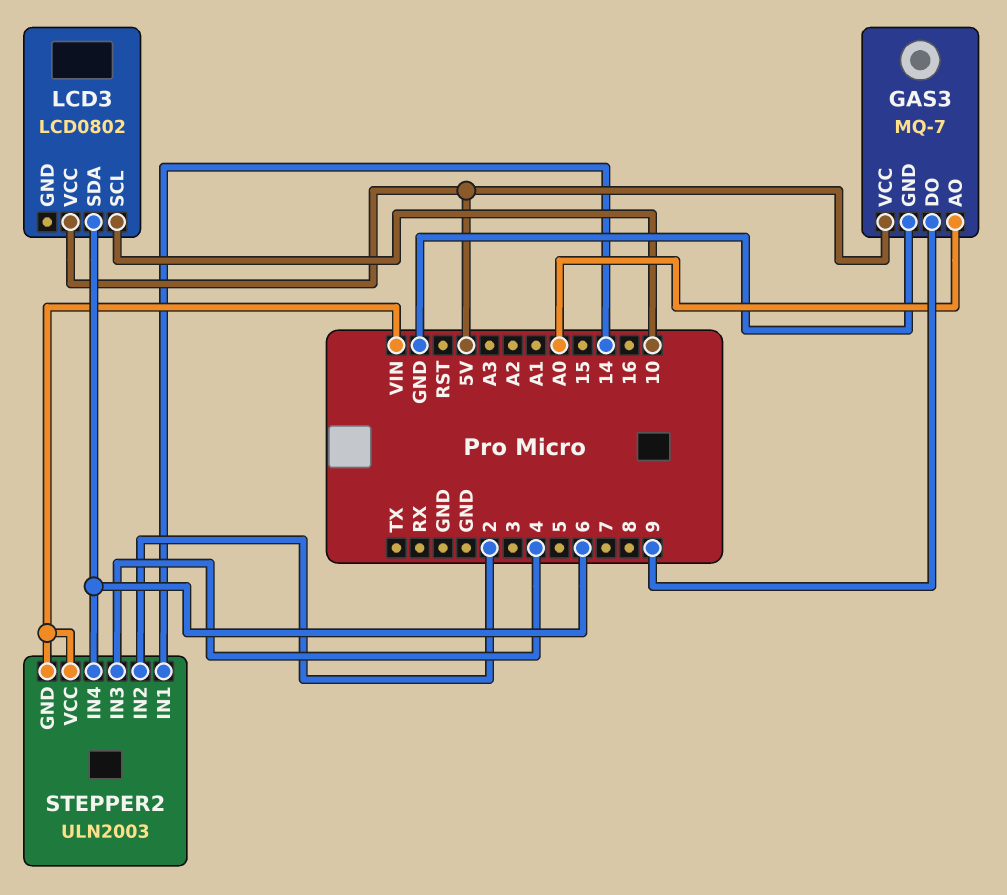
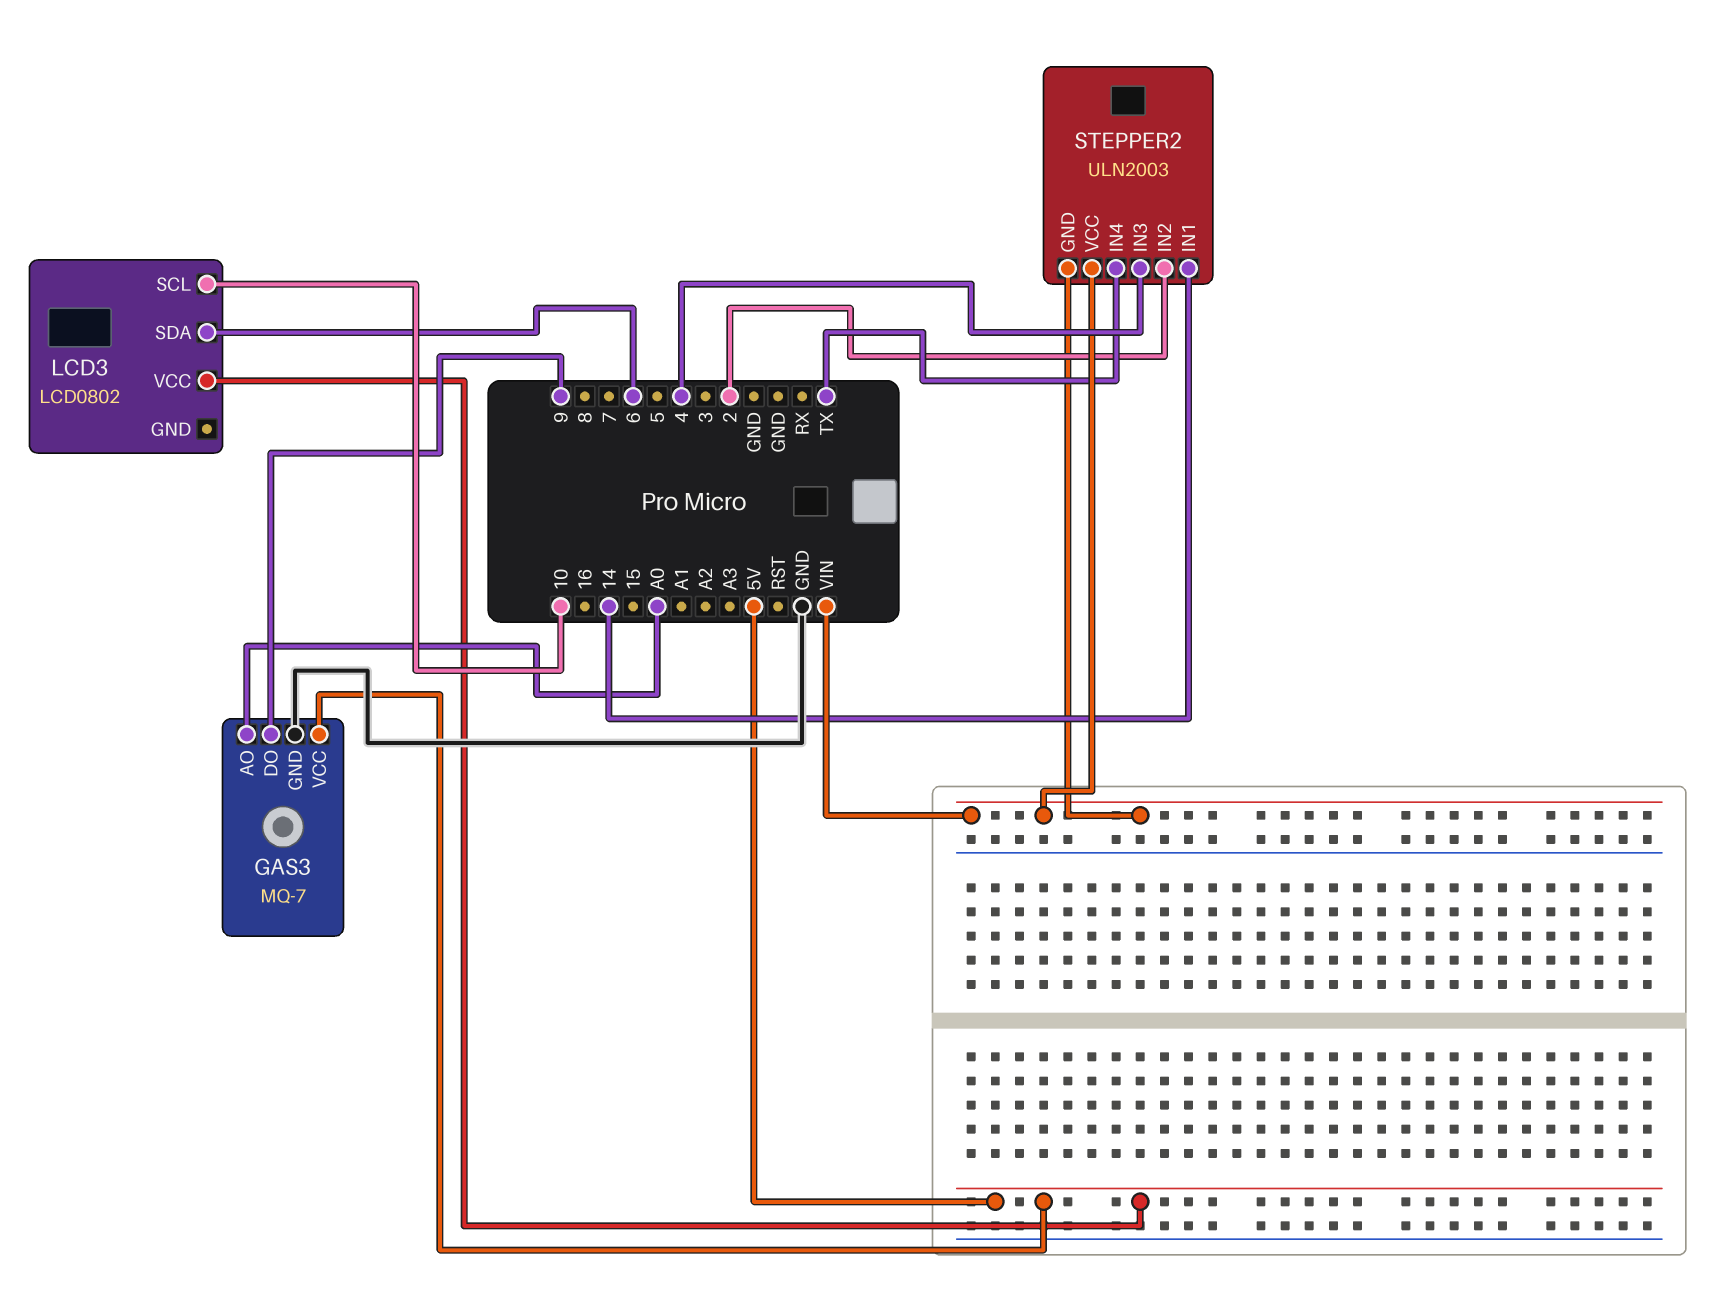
STEPPER2 pin IN4: 6 -> TX

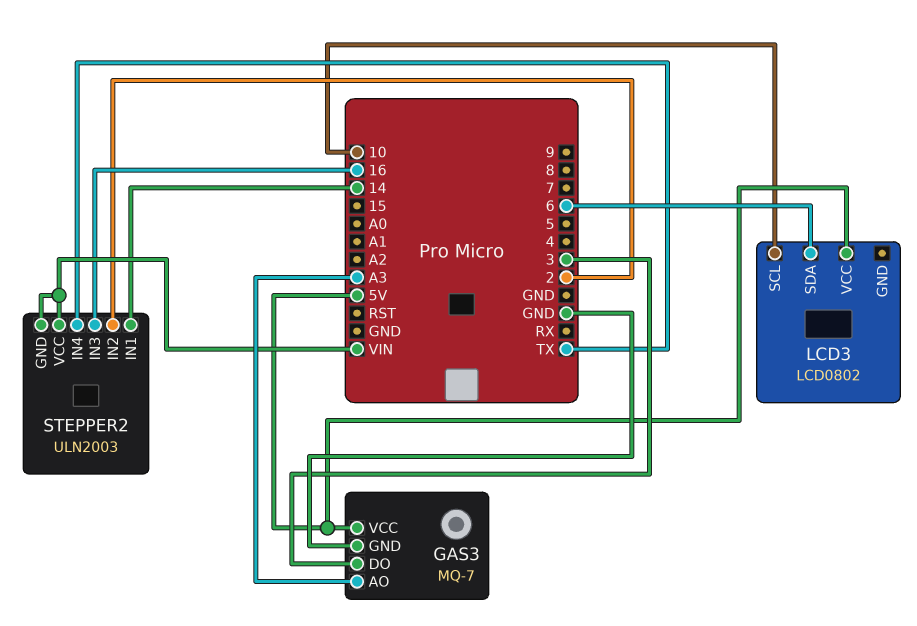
GAS3 pin AO: A0 -> A3
GAS3 pin DO: 9 -> 3
STEPPER2 pin IN3: 4 -> 16

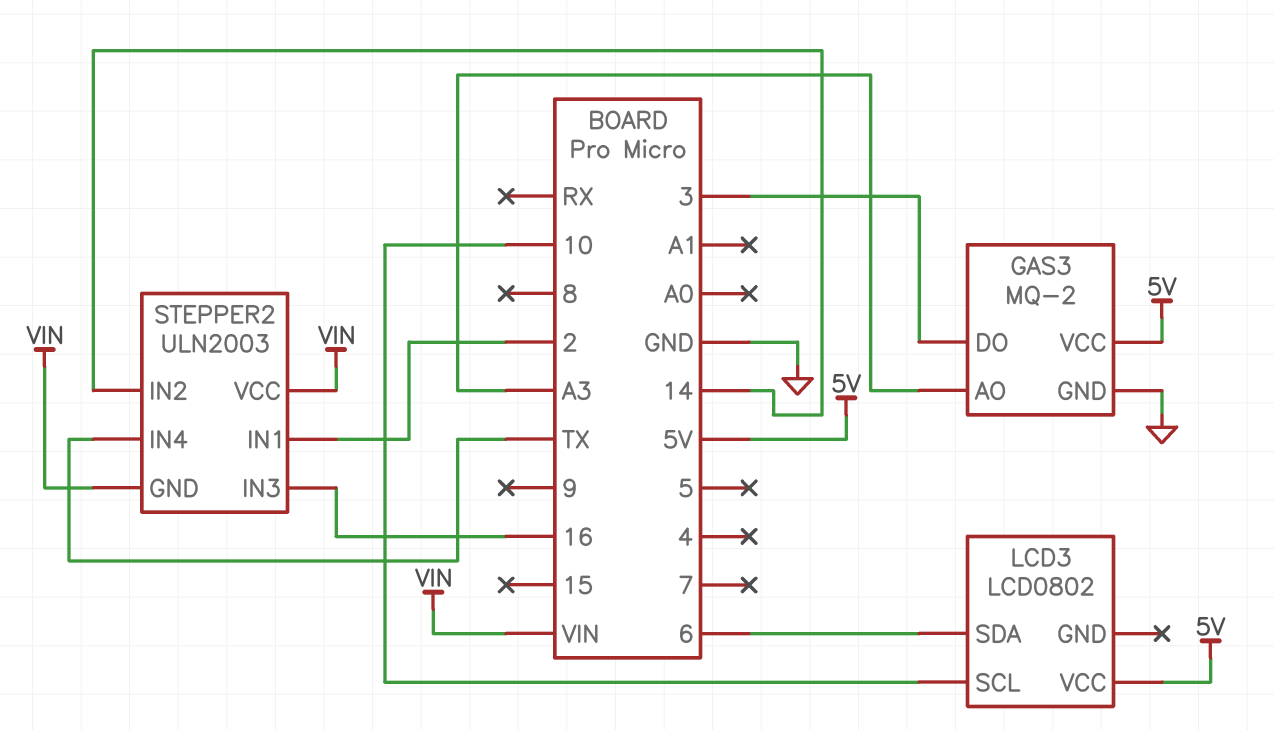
GAS3: MQ-7 -> MQ-2
STEPPER2 pin IN1: 14 -> 2
STEPPER2 pin IN2: 2 -> 14

